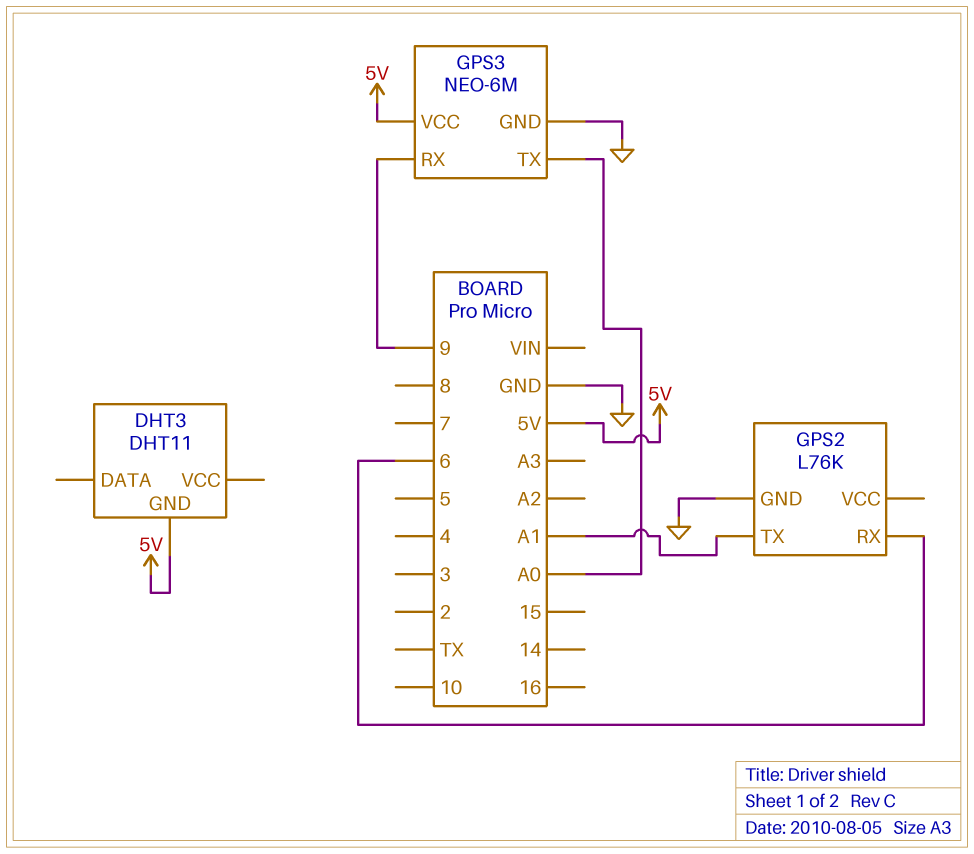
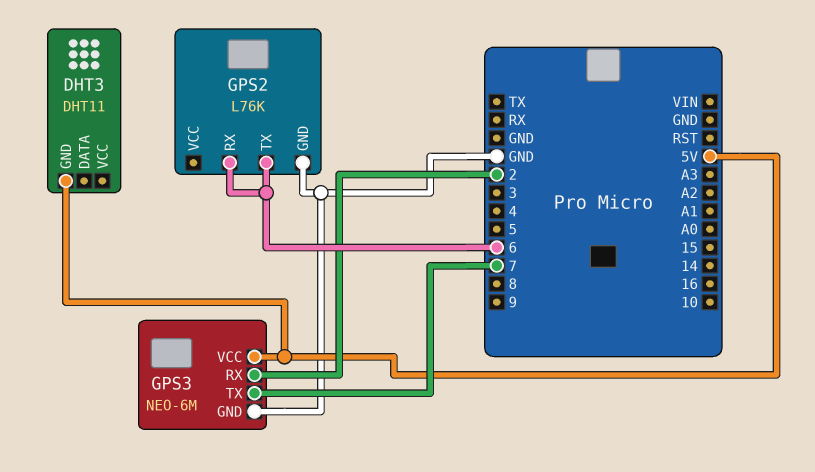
GPS2 pin TX: A1 -> 6
GPS3 pin RX: 9 -> 2
GPS3 pin TX: A0 -> 7

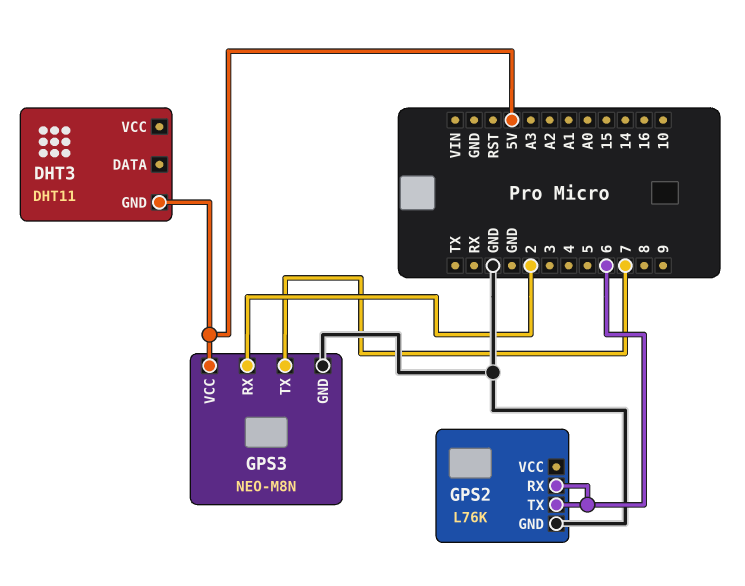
GPS3: NEO-6M -> NEO-M8N

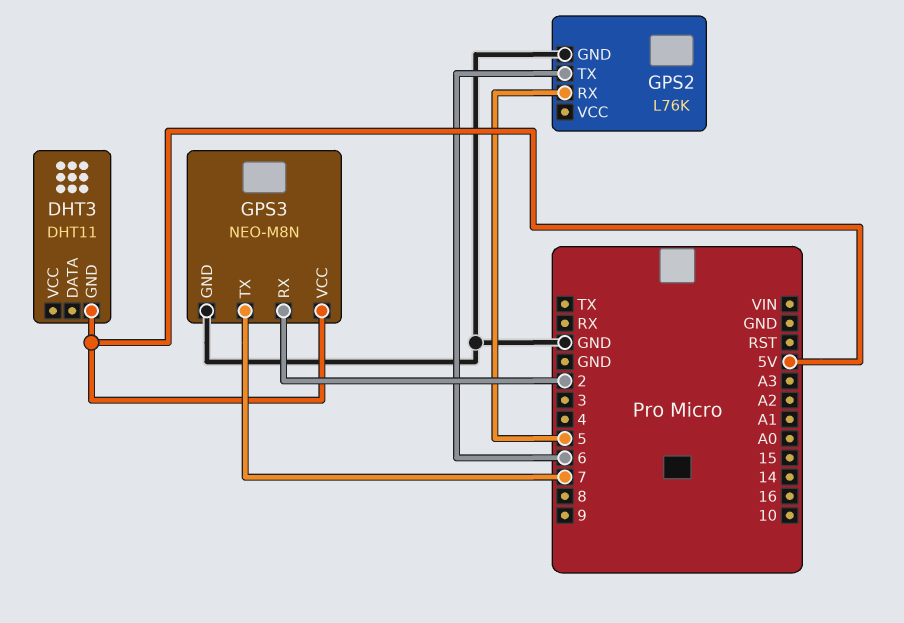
GPS2 pin RX: 6 -> 5

